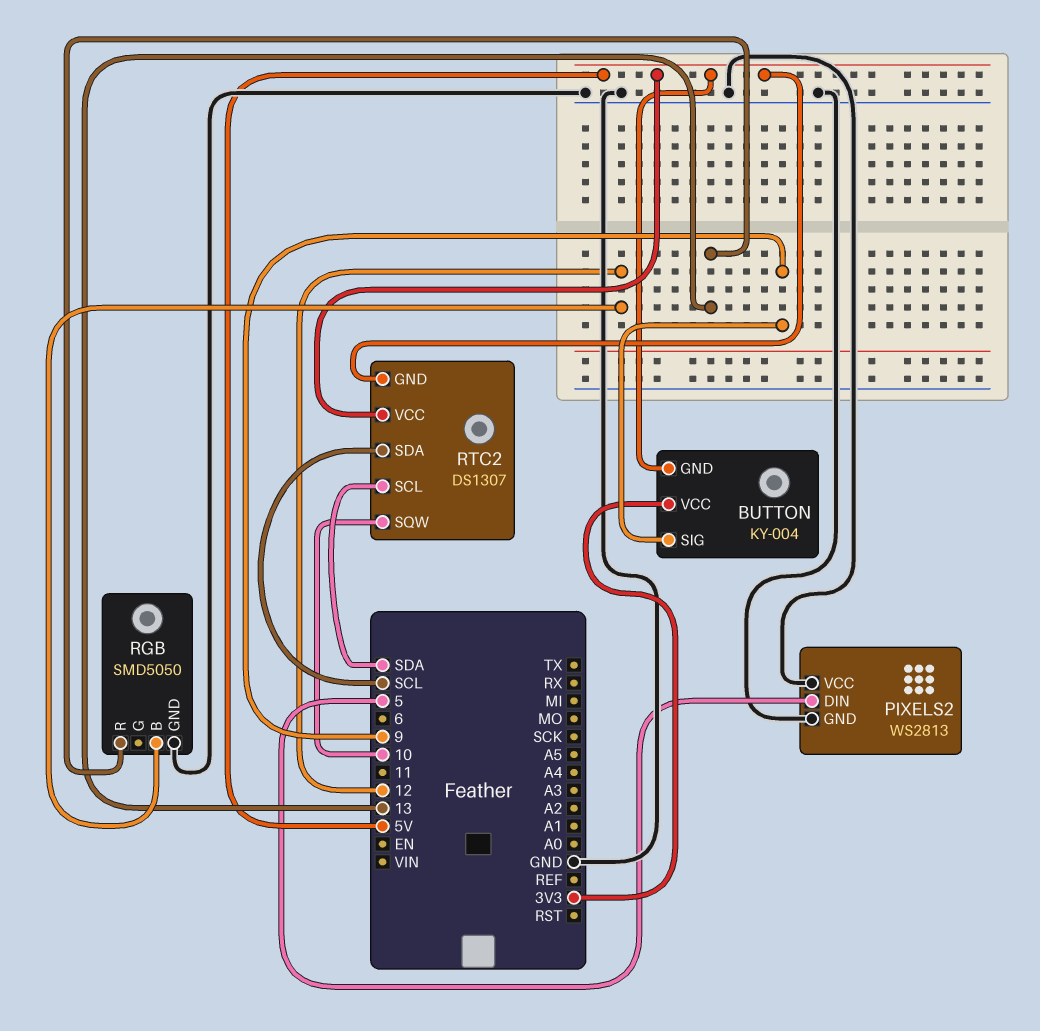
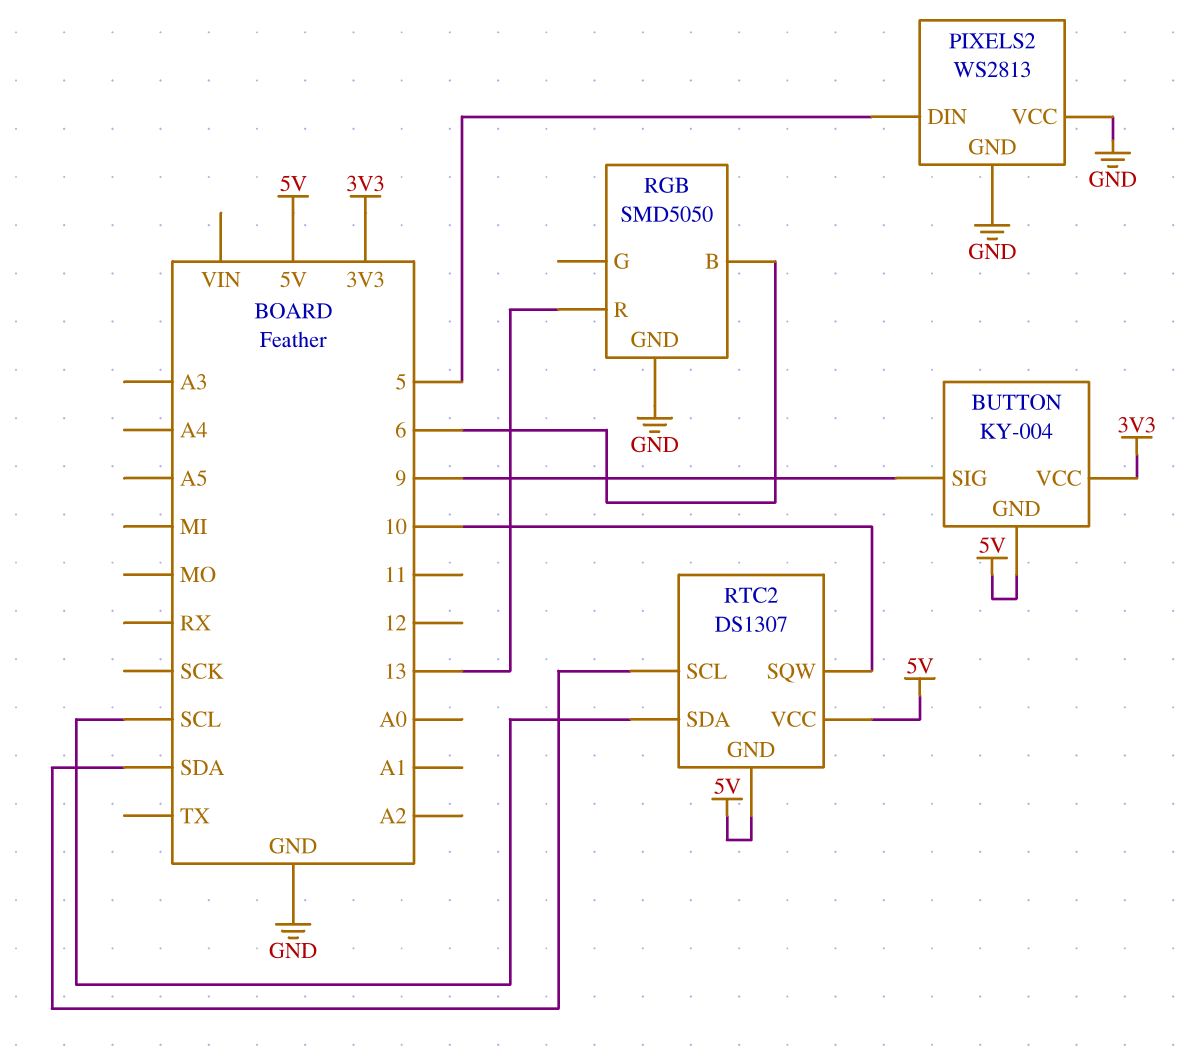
RGB pin B: 12 -> 6

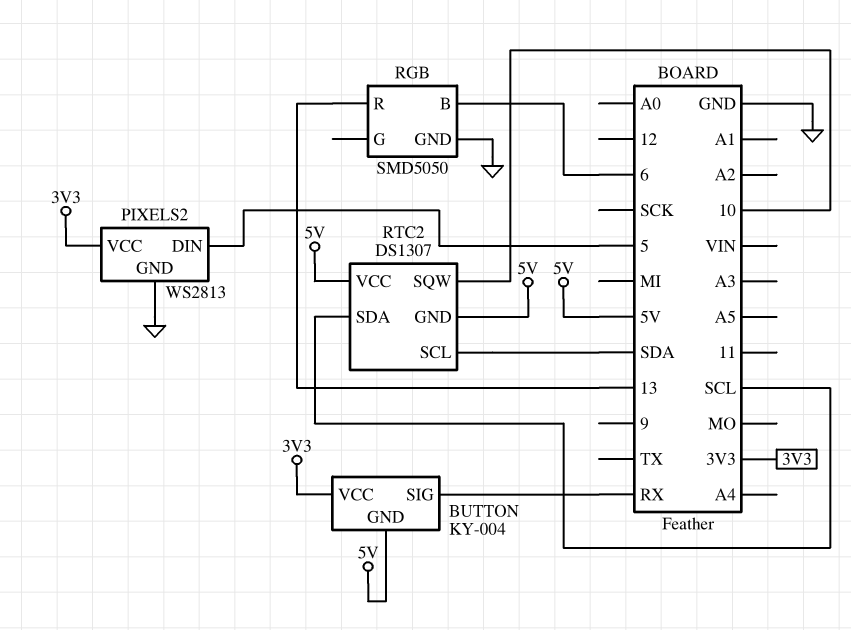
BUTTON pin SIG: 9 -> RX
PIXELS2 pin VCC: GND -> 3V3

